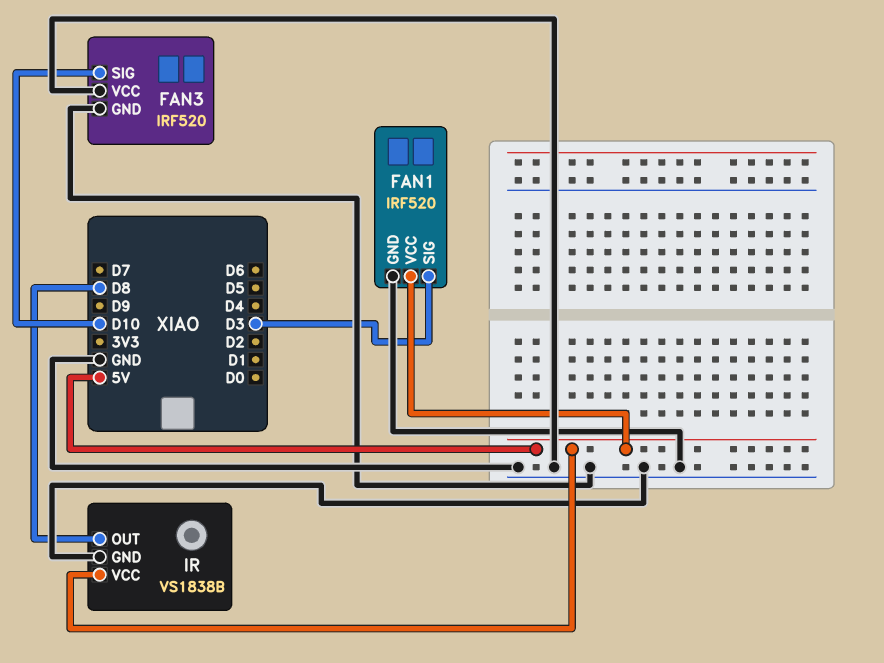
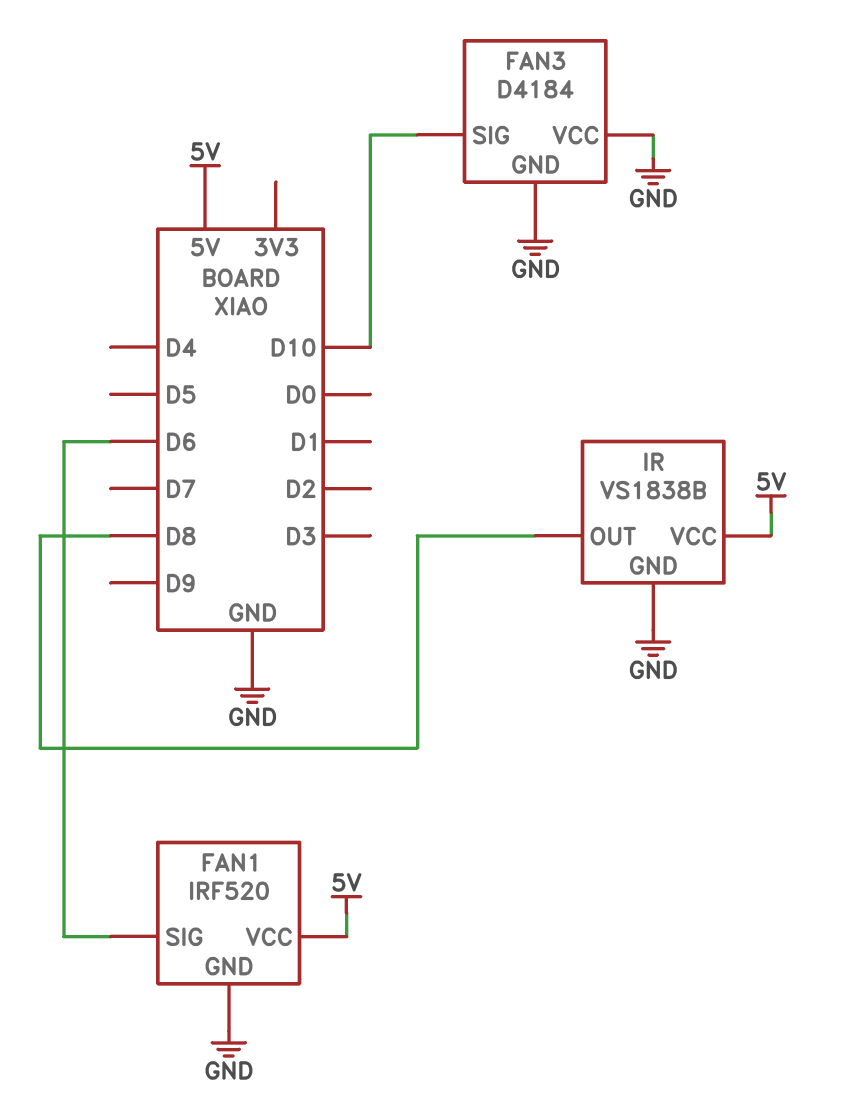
FAN1 pin SIG: D3 -> D6
FAN3: IRF520 -> D4184

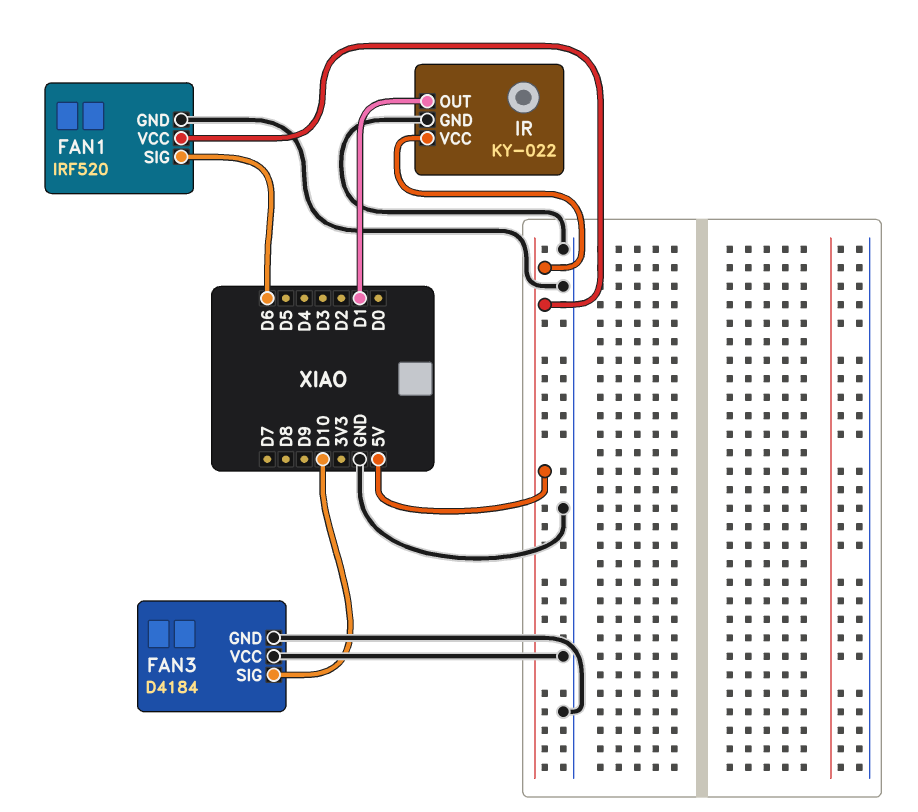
IR: VS1838B -> KY-022
IR pin OUT: D8 -> D1

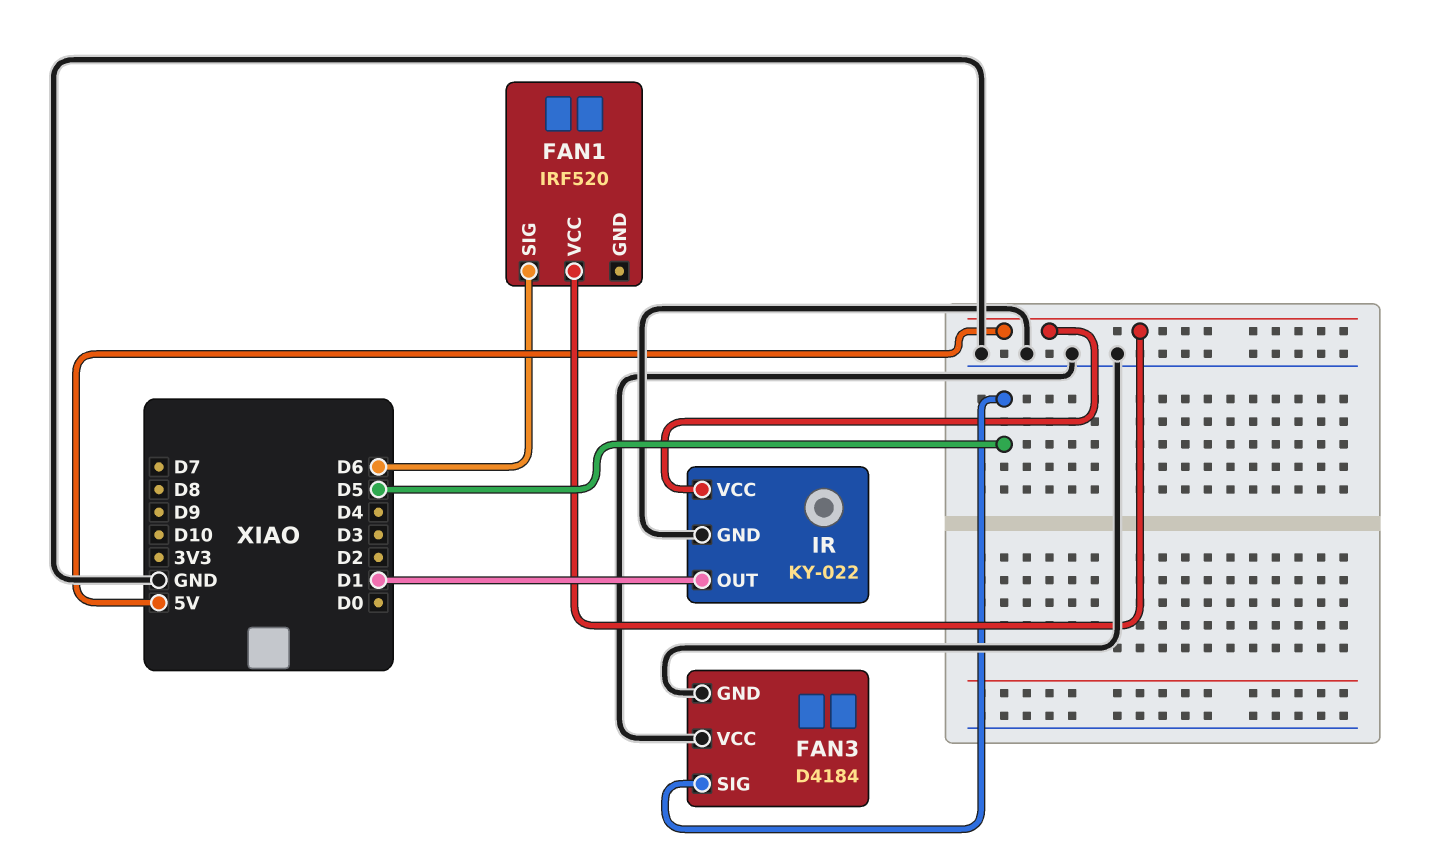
FAN1 pin GND: GND -> none
FAN3 pin SIG: D10 -> D5

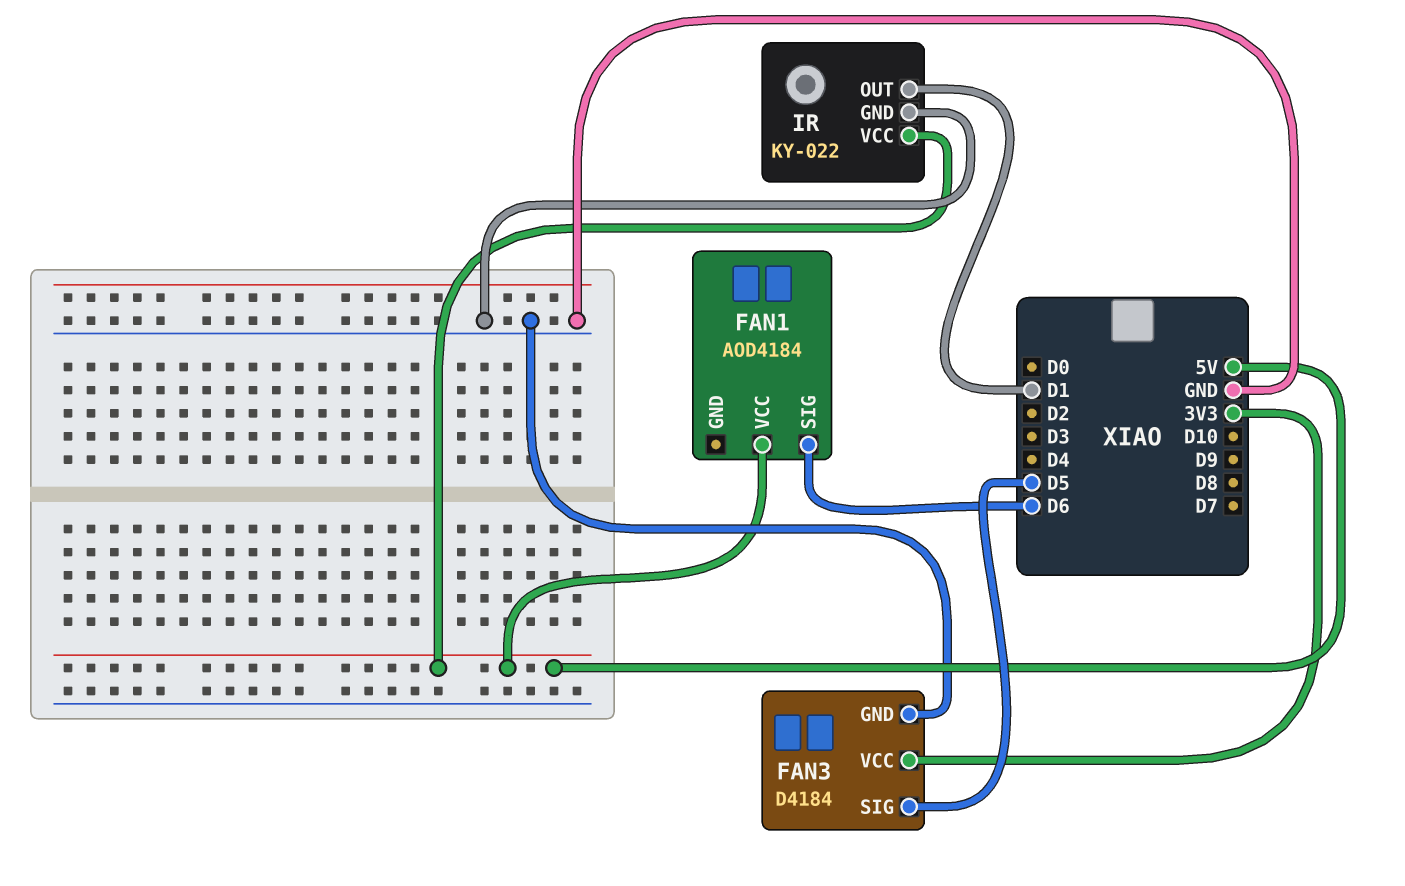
FAN1: IRF520 -> AOD4184
FAN3 pin VCC: GND -> 3V3

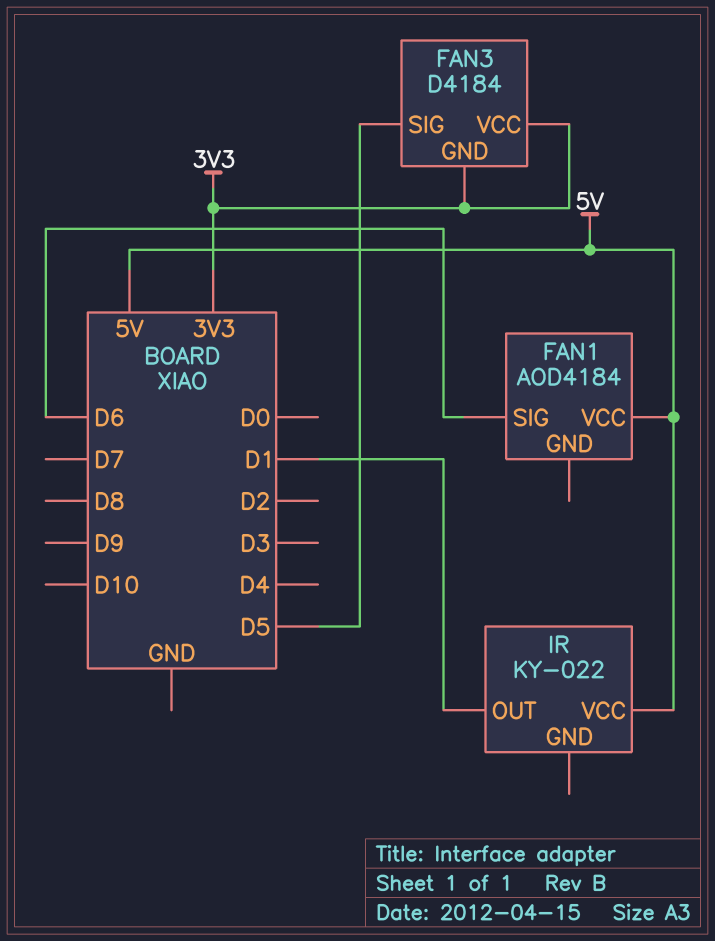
FAN3 pin GND: GND -> 3V3
IR pin GND: GND -> none

